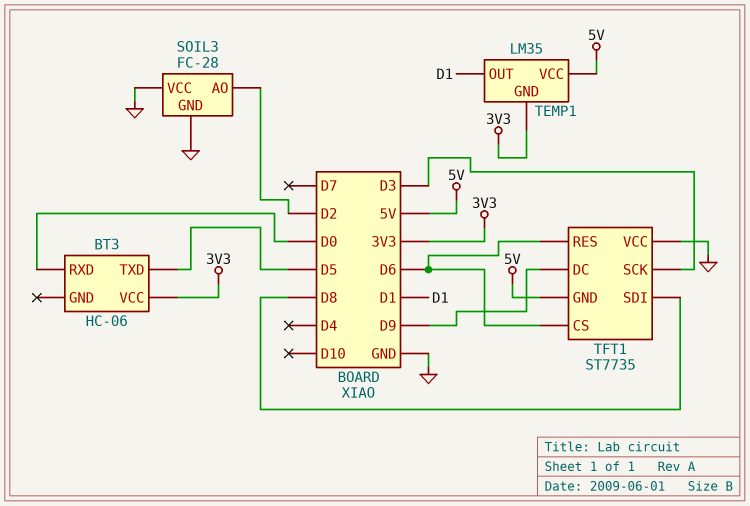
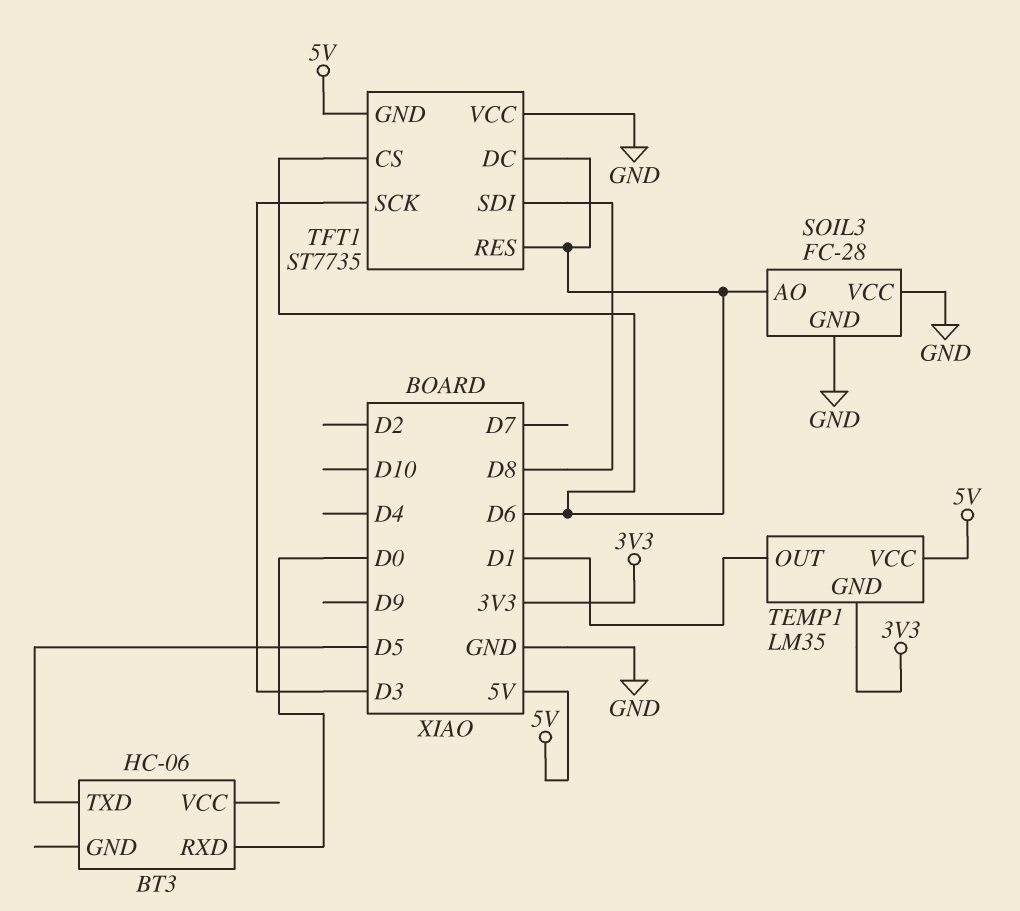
BT3 pin VCC: 3V3 -> none
SOIL3 pin AO: D2 -> D6
TFT1 pin DC: D9 -> D6

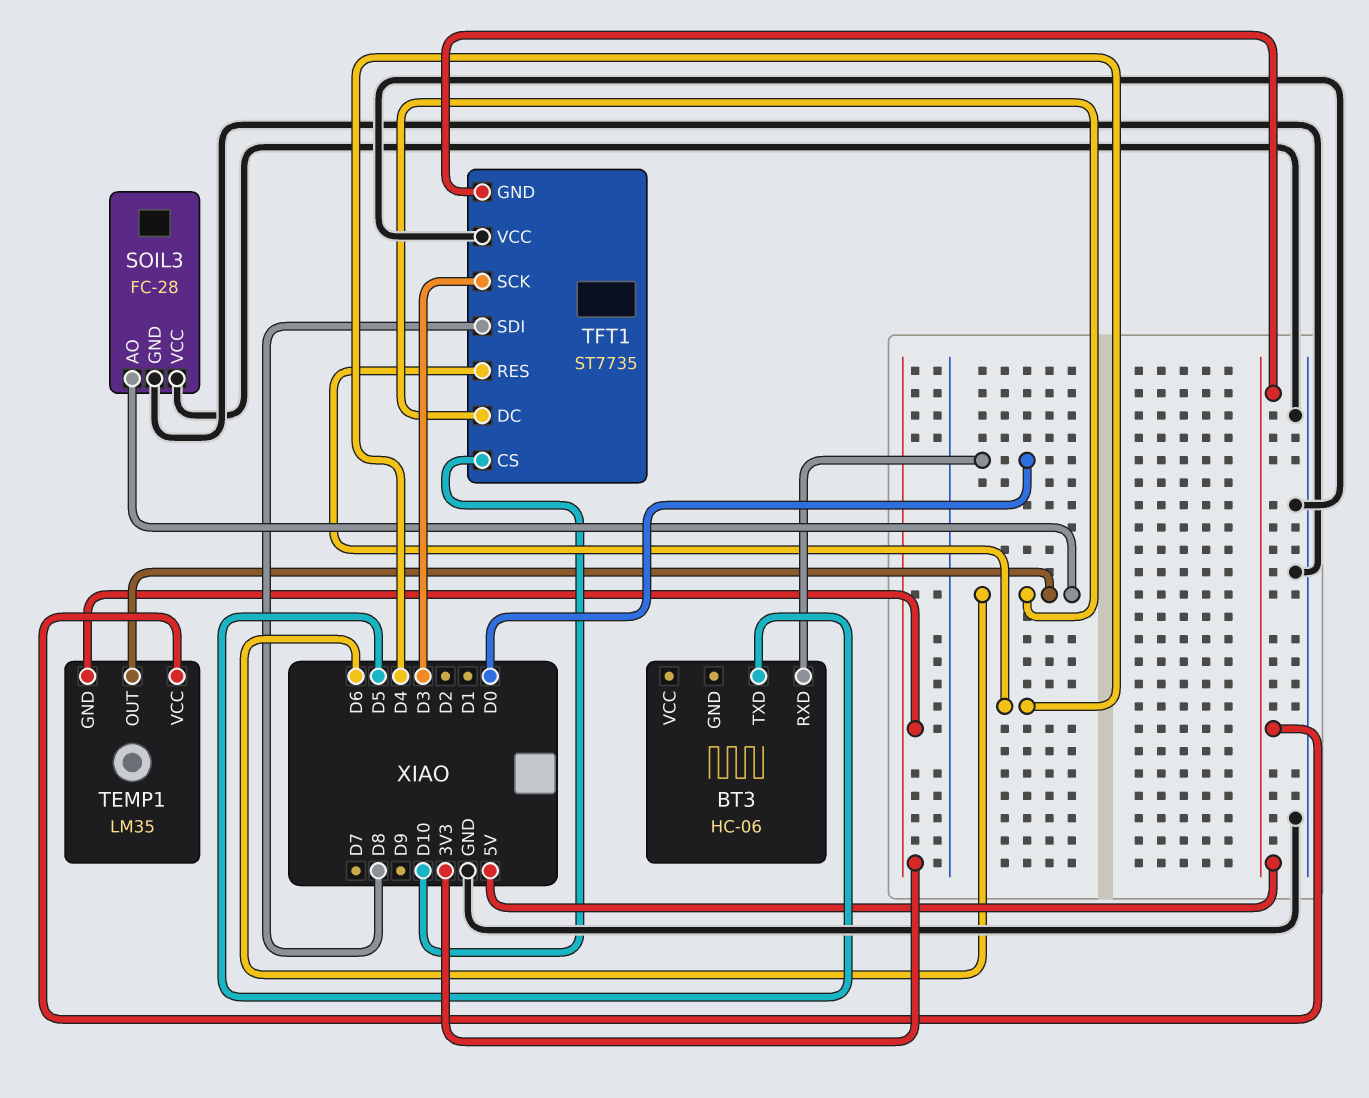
TEMP1 pin OUT: D1 -> D6
TFT1 pin CS: D6 -> D10
TFT1 pin RES: D6 -> D4

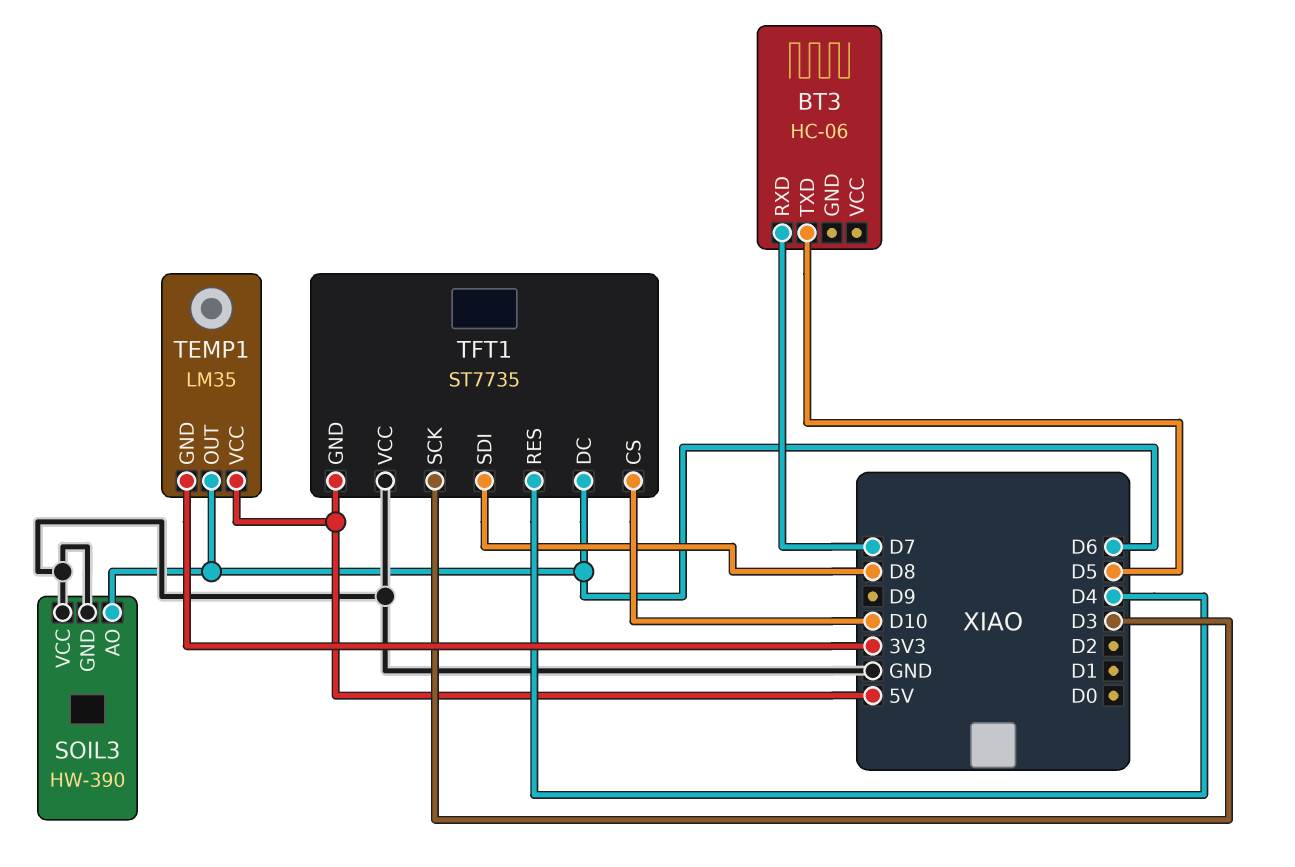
BT3 pin RXD: D0 -> D7
SOIL3: FC-28 -> HW-390

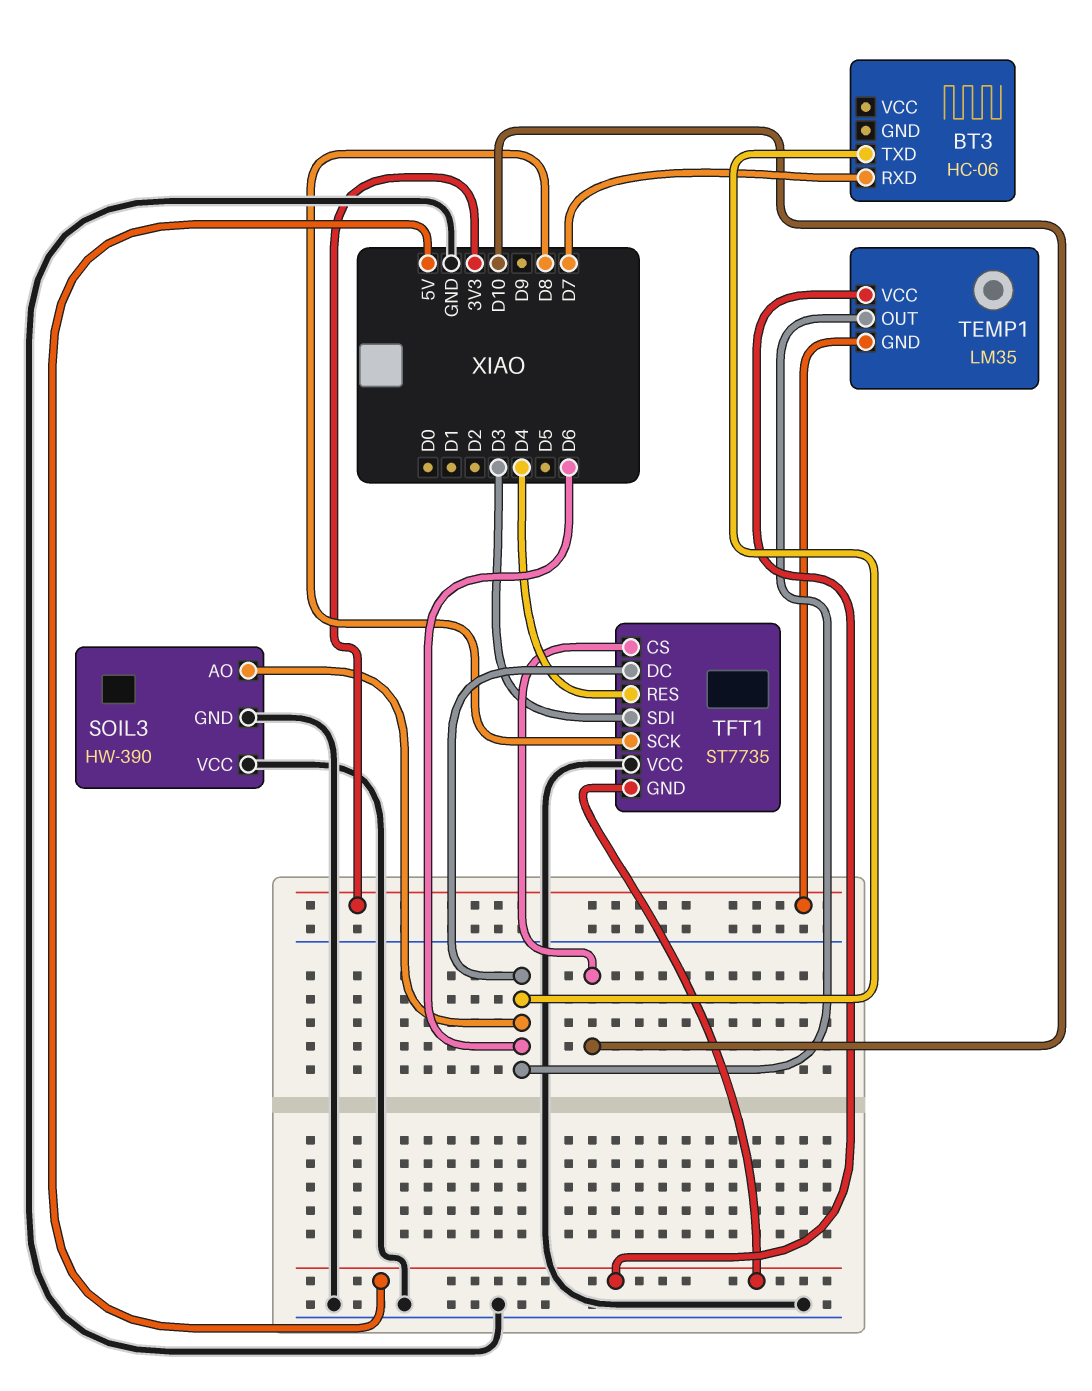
BT3 pin TXD: D5 -> D6
TFT1 pin SCK: D3 -> D8
TFT1 pin SDI: D8 -> D3

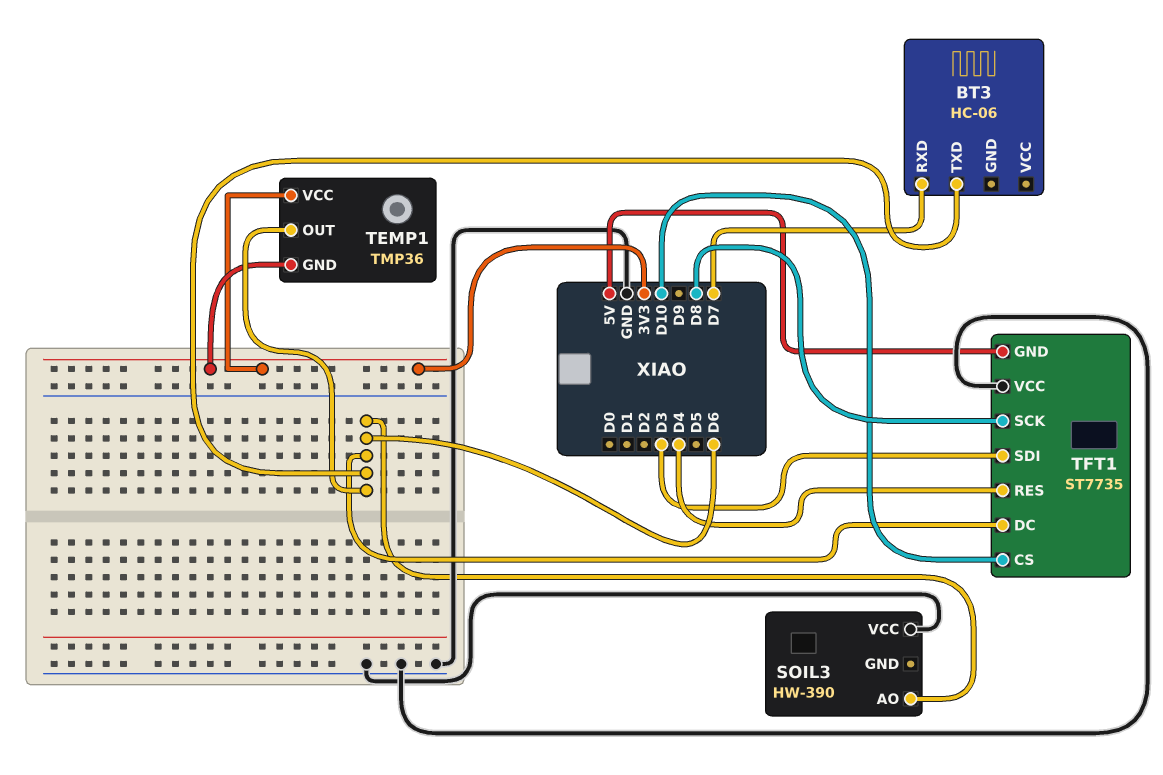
SOIL3 pin GND: GND -> none
TEMP1: LM35 -> TMP36
TEMP1 pin VCC: 5V -> 3V3

